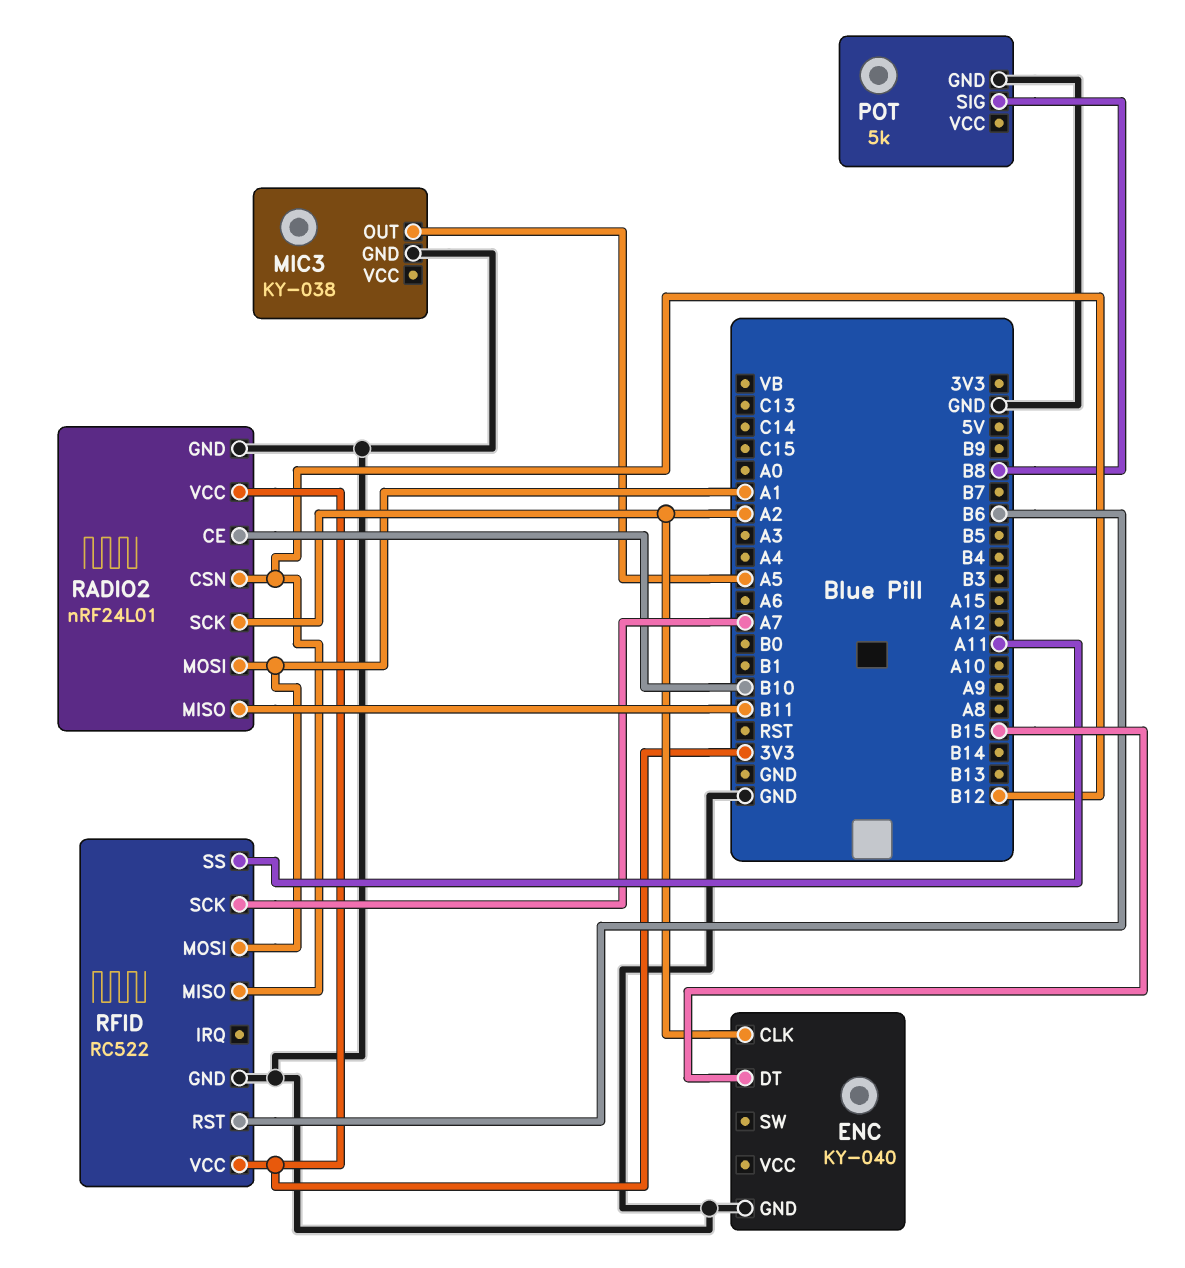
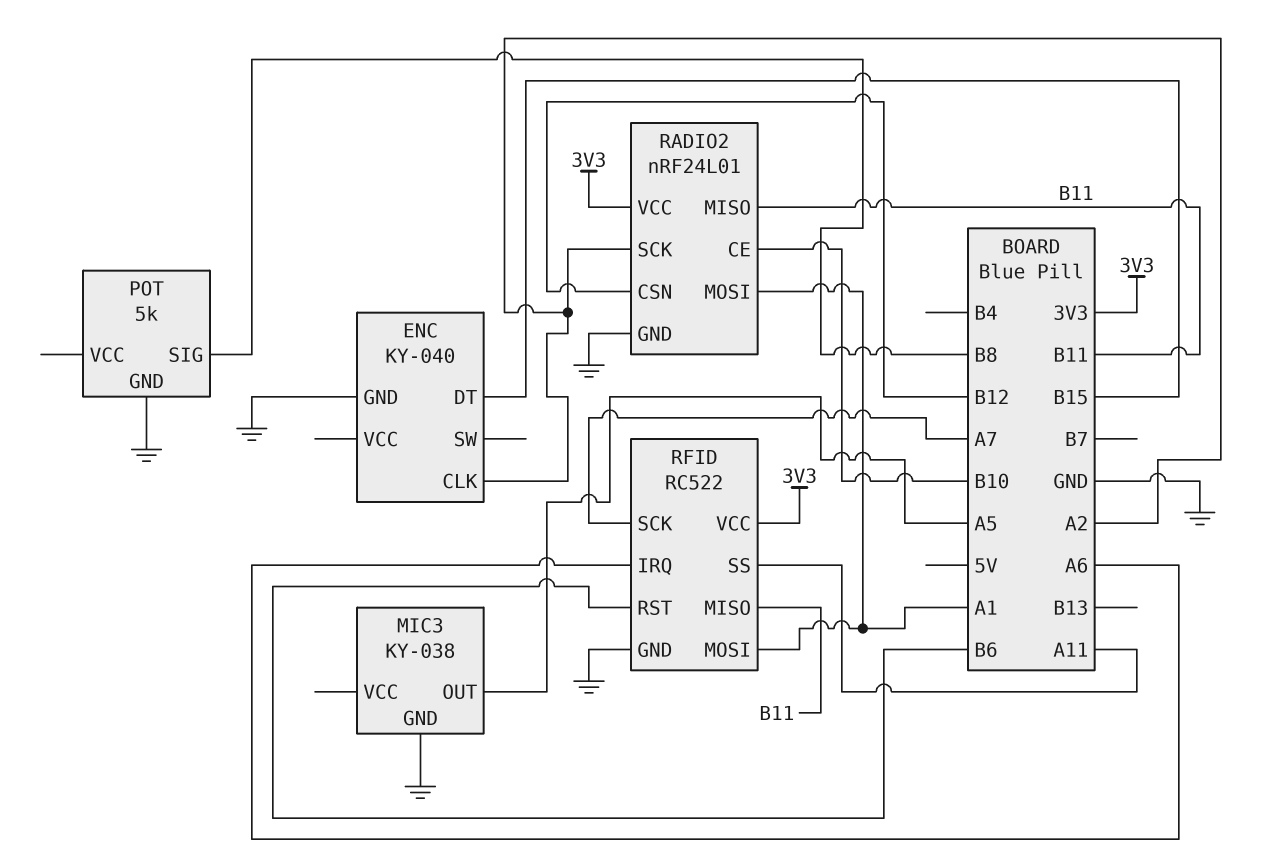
RFID pin IRQ: none -> A6
RFID pin MISO: B12 -> B11

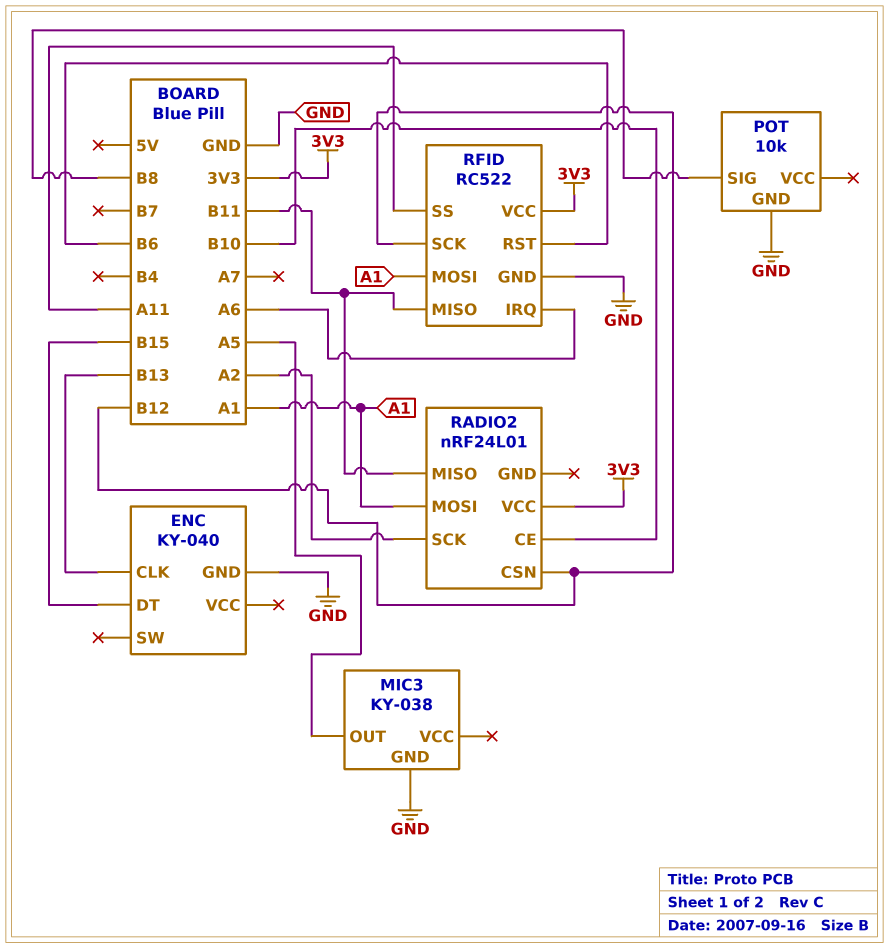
ENC pin CLK: A2 -> B13
POT: 5k -> 10k
RADIO2 pin GND: GND -> none
RFID pin SCK: A7 -> B12

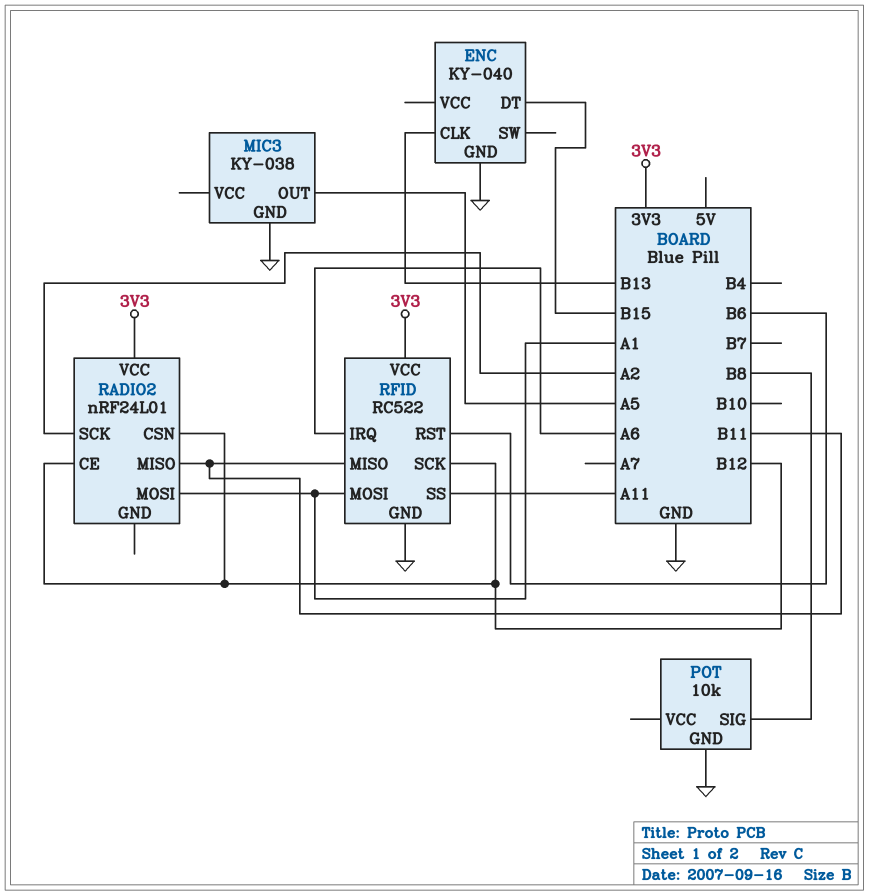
RADIO2 pin CE: B10 -> B12

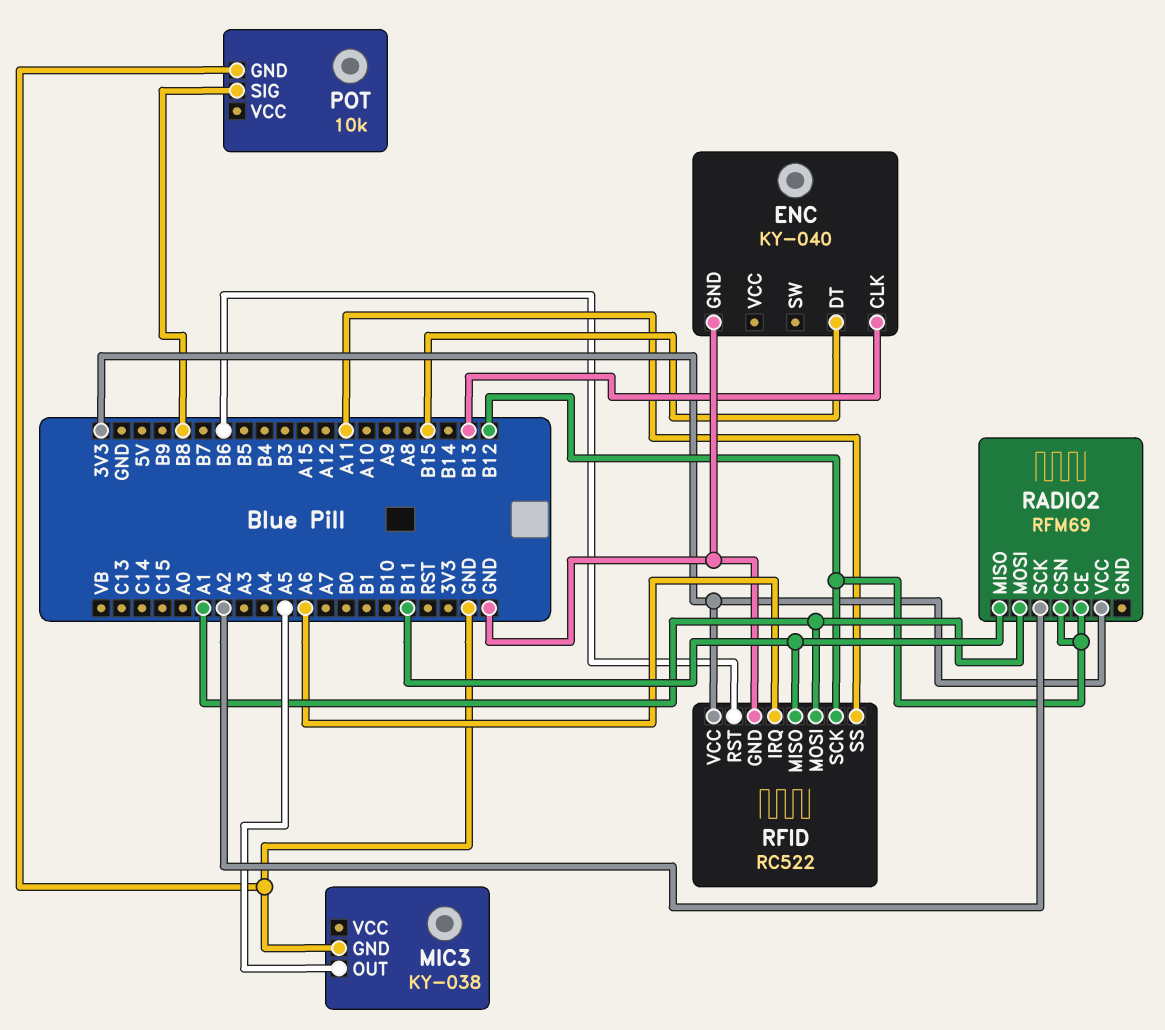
RADIO2: nRF24L01 -> RFM69

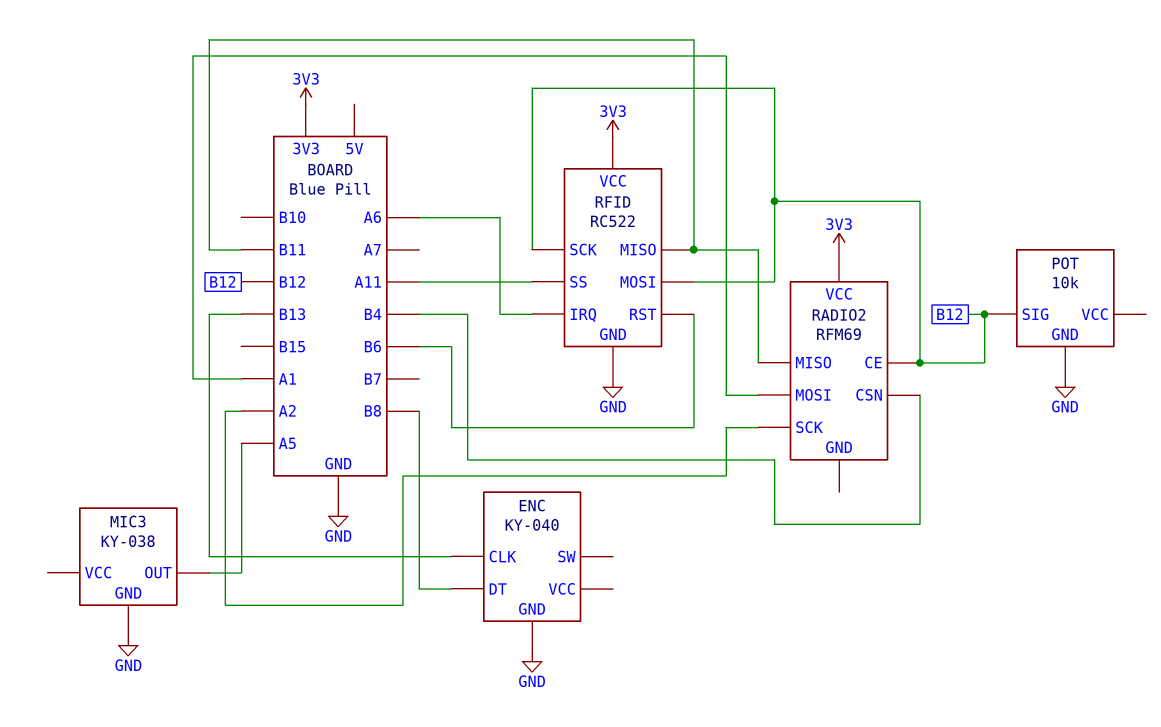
ENC pin DT: B15 -> B8
POT pin SIG: B8 -> B12
RADIO2 pin CSN: B12 -> B4
RFID pin MOSI: A1 -> B12

